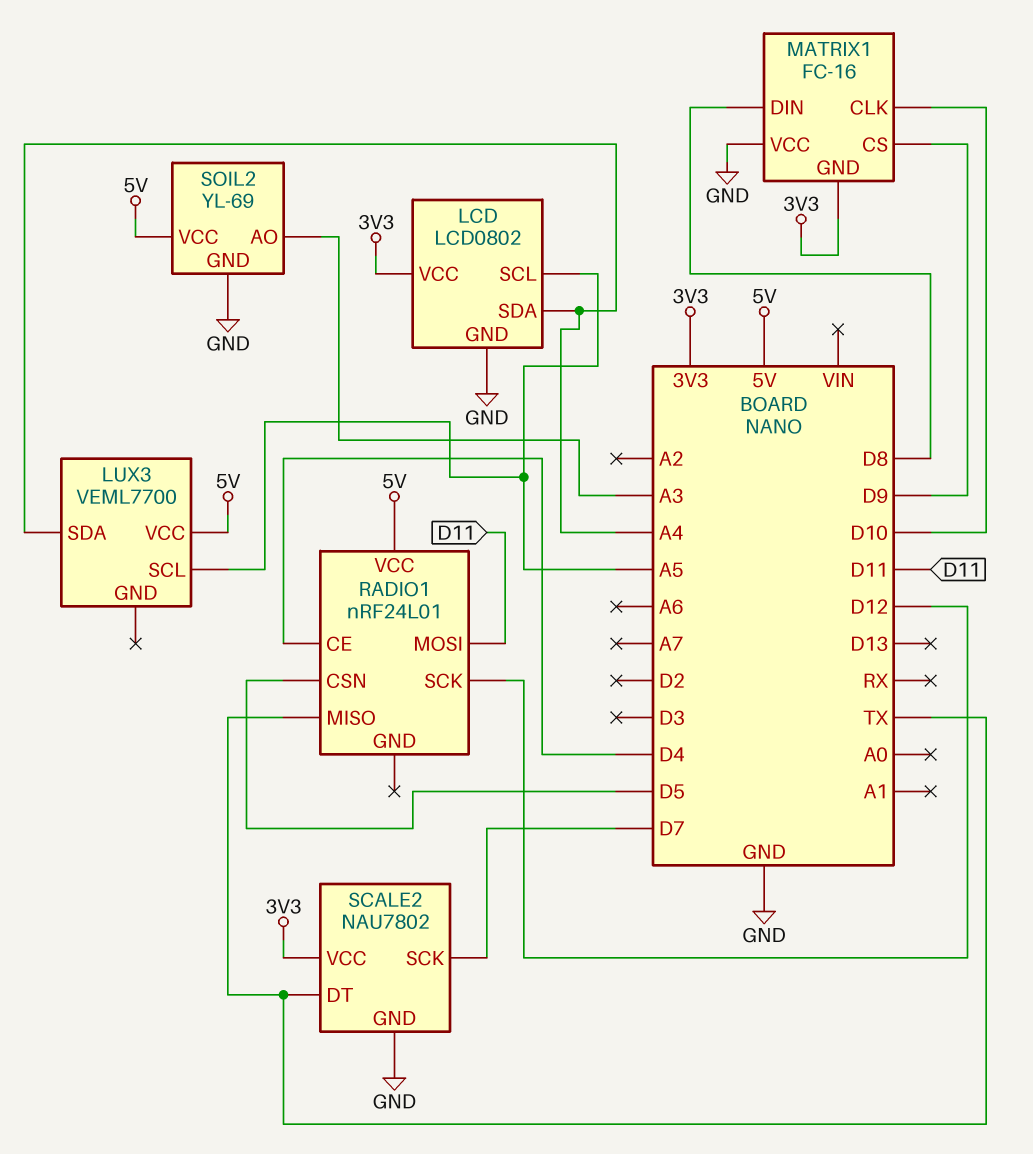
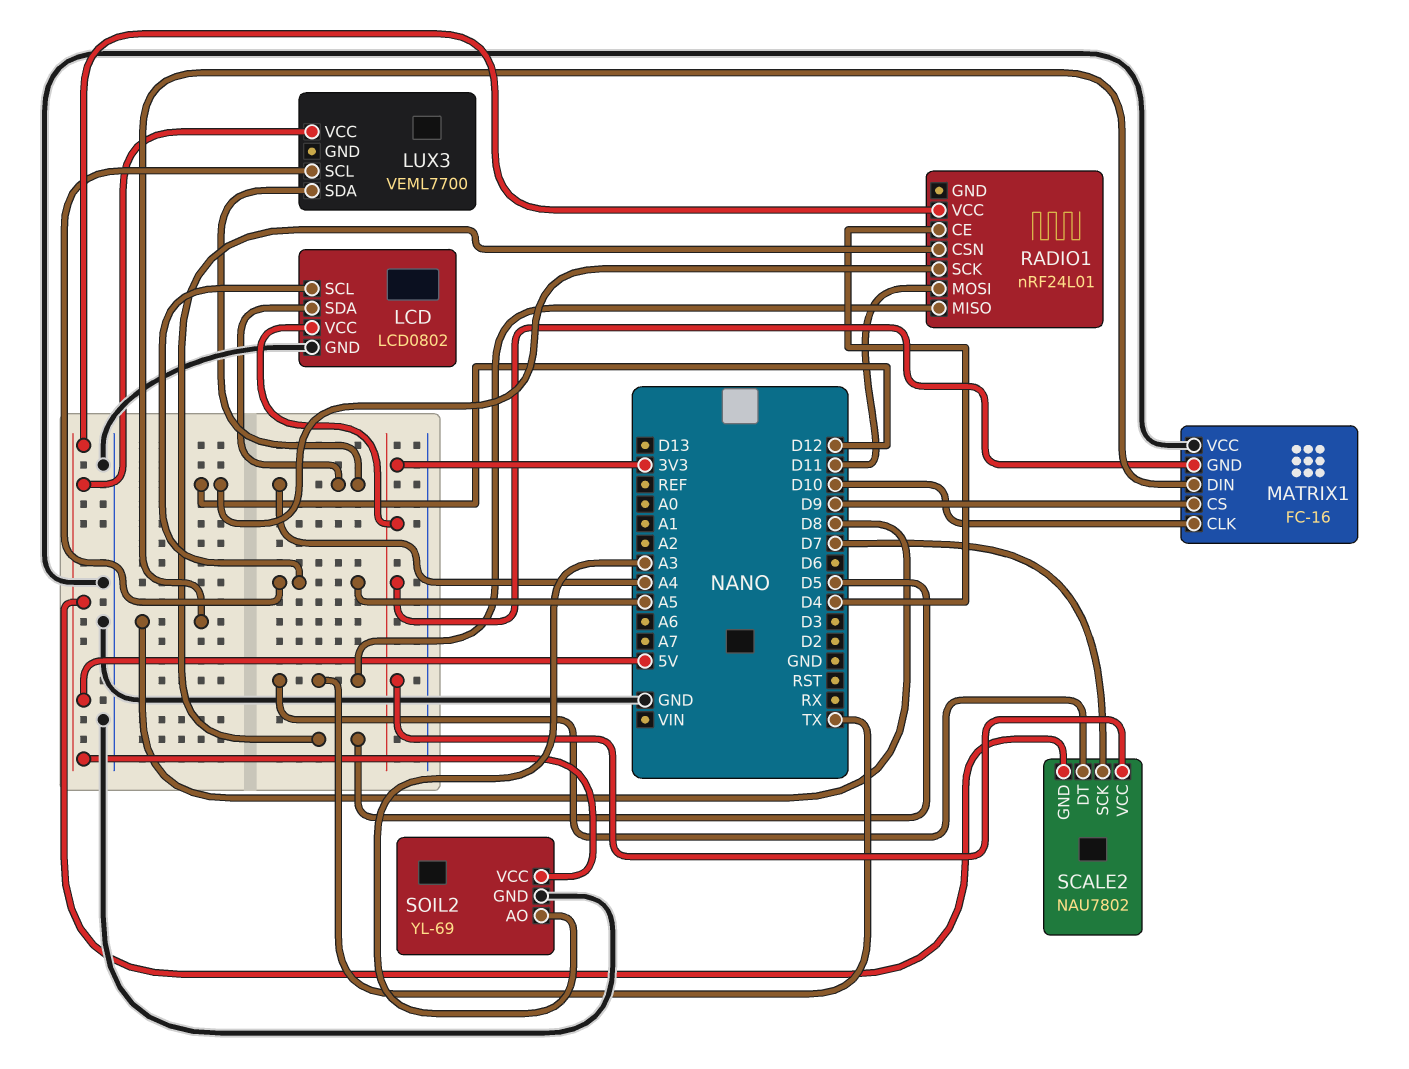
SCALE2 pin GND: GND -> 5V

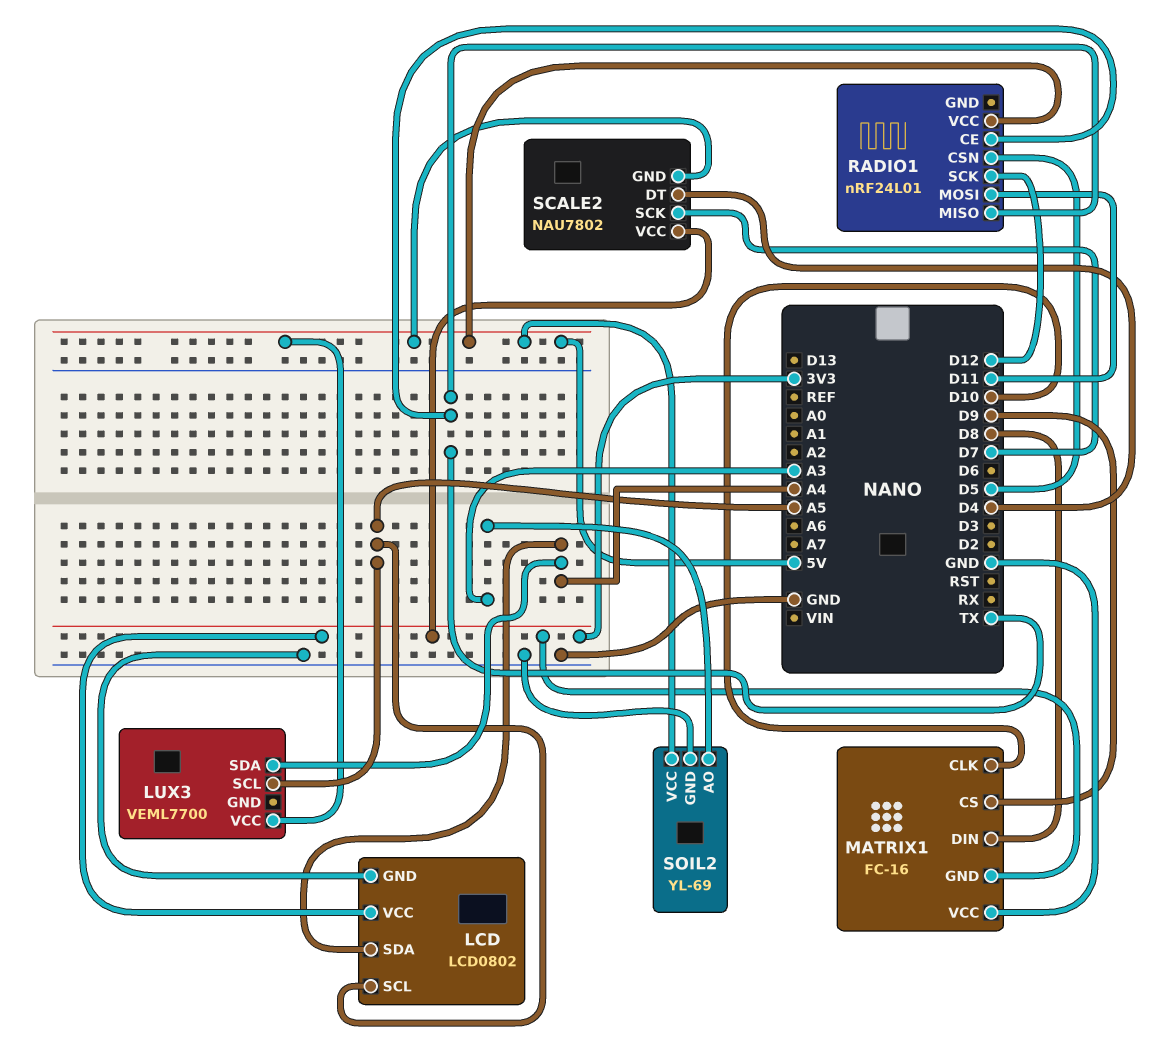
RADIO1 pin CE: D4 -> TX
SCALE2 pin DT: TX -> D4

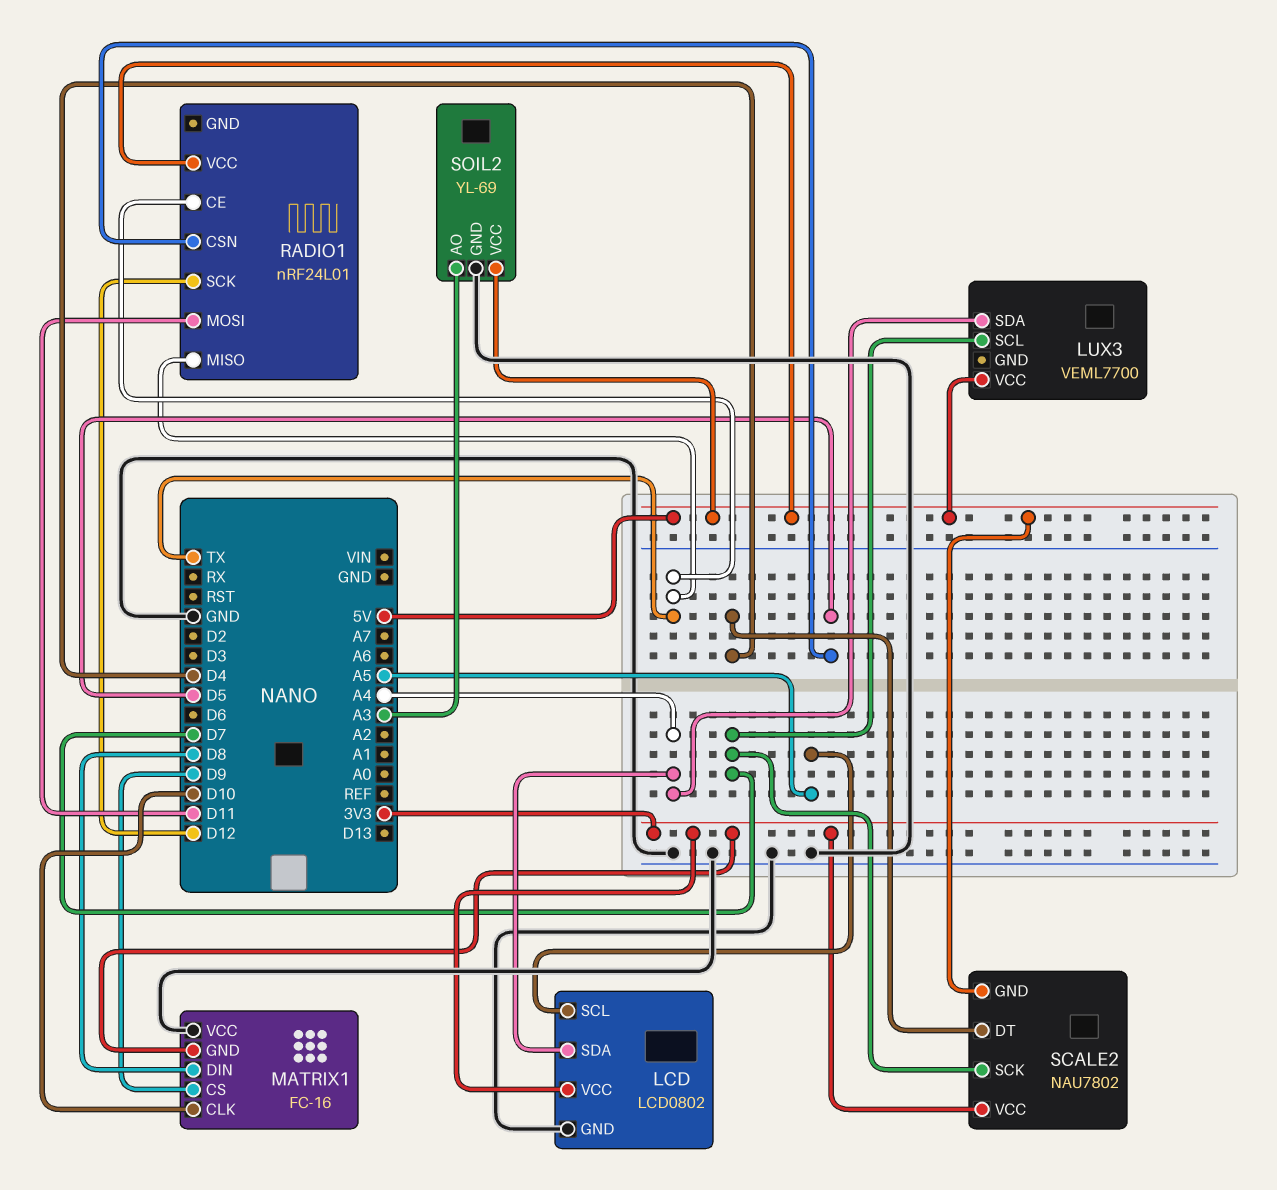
LUX3 pin SCL: A5 -> D7

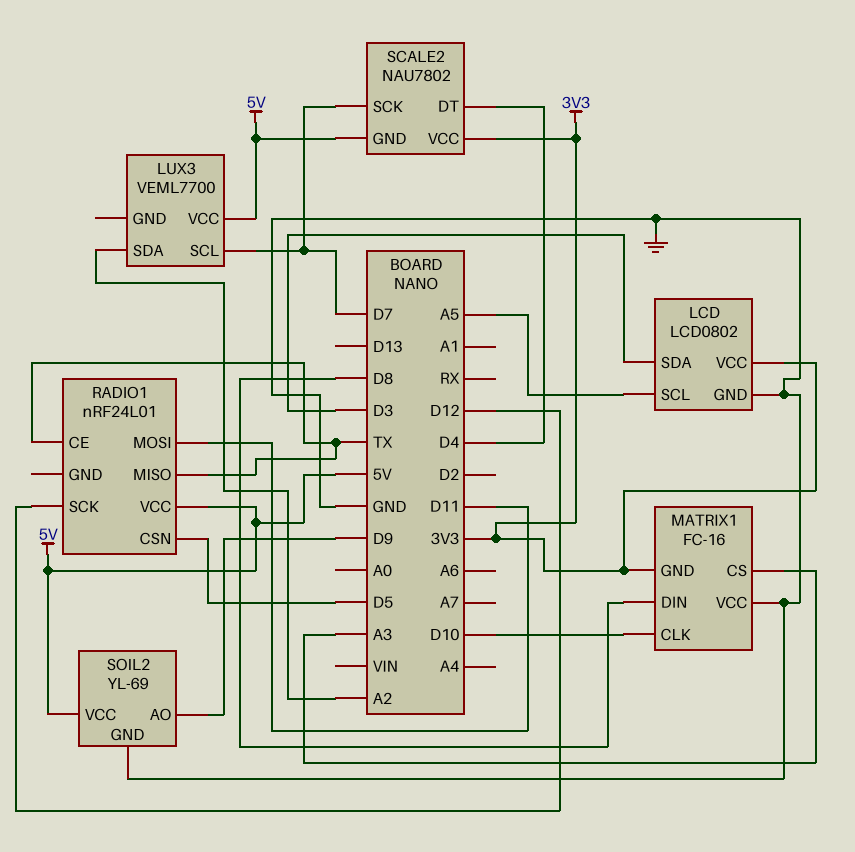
LCD pin SDA: A4 -> D3
LUX3 pin SDA: A4 -> A2
MATRIX1 pin CS: D9 -> A3
SOIL2 pin AO: A3 -> D9

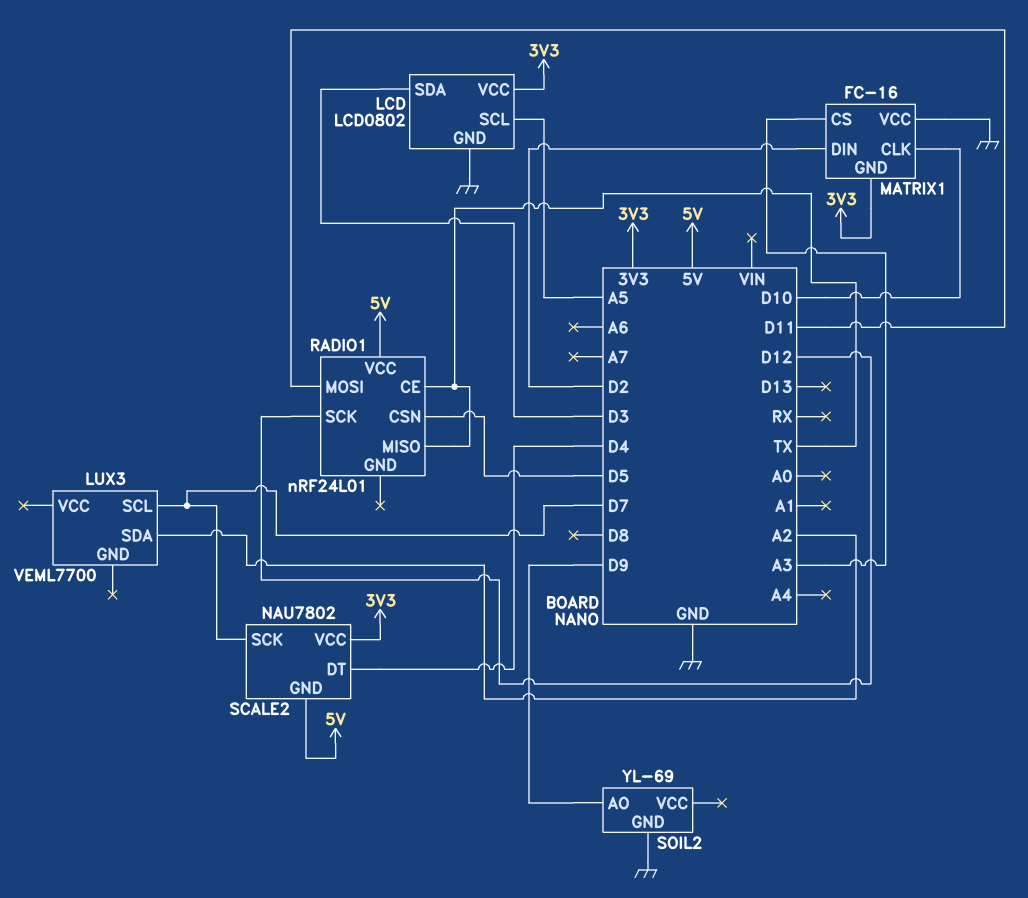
LUX3 pin VCC: 5V -> none
MATRIX1 pin DIN: D8 -> D2
SOIL2 pin VCC: 5V -> none

